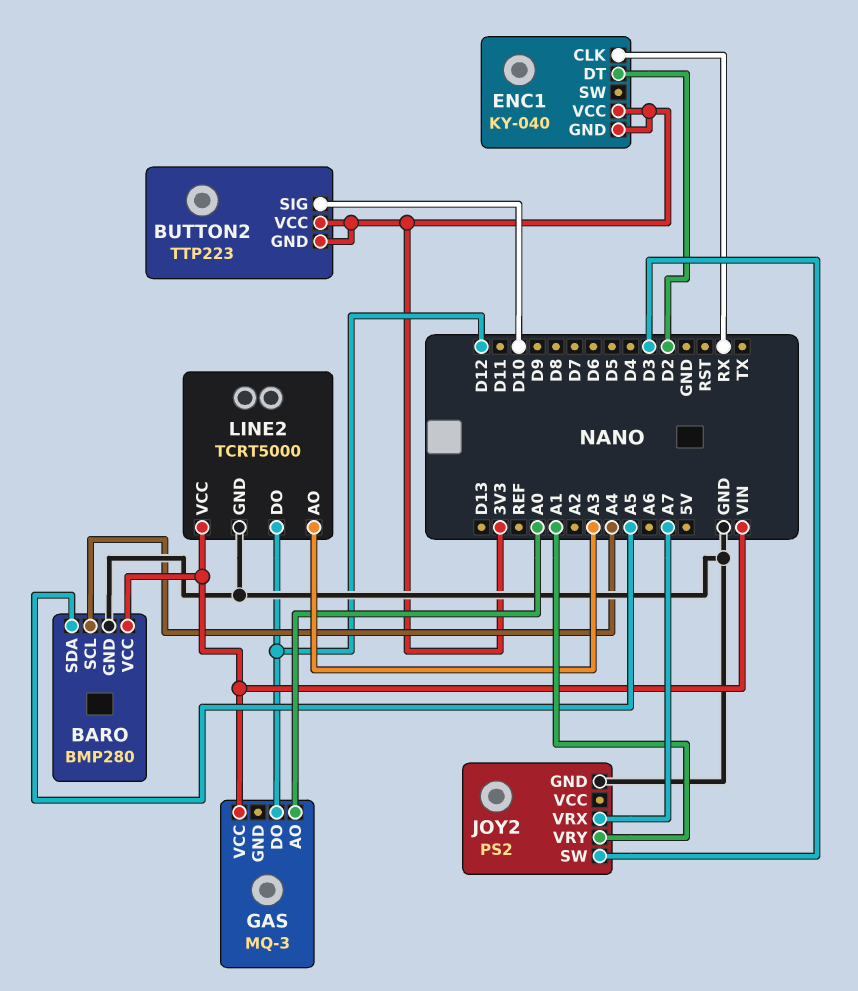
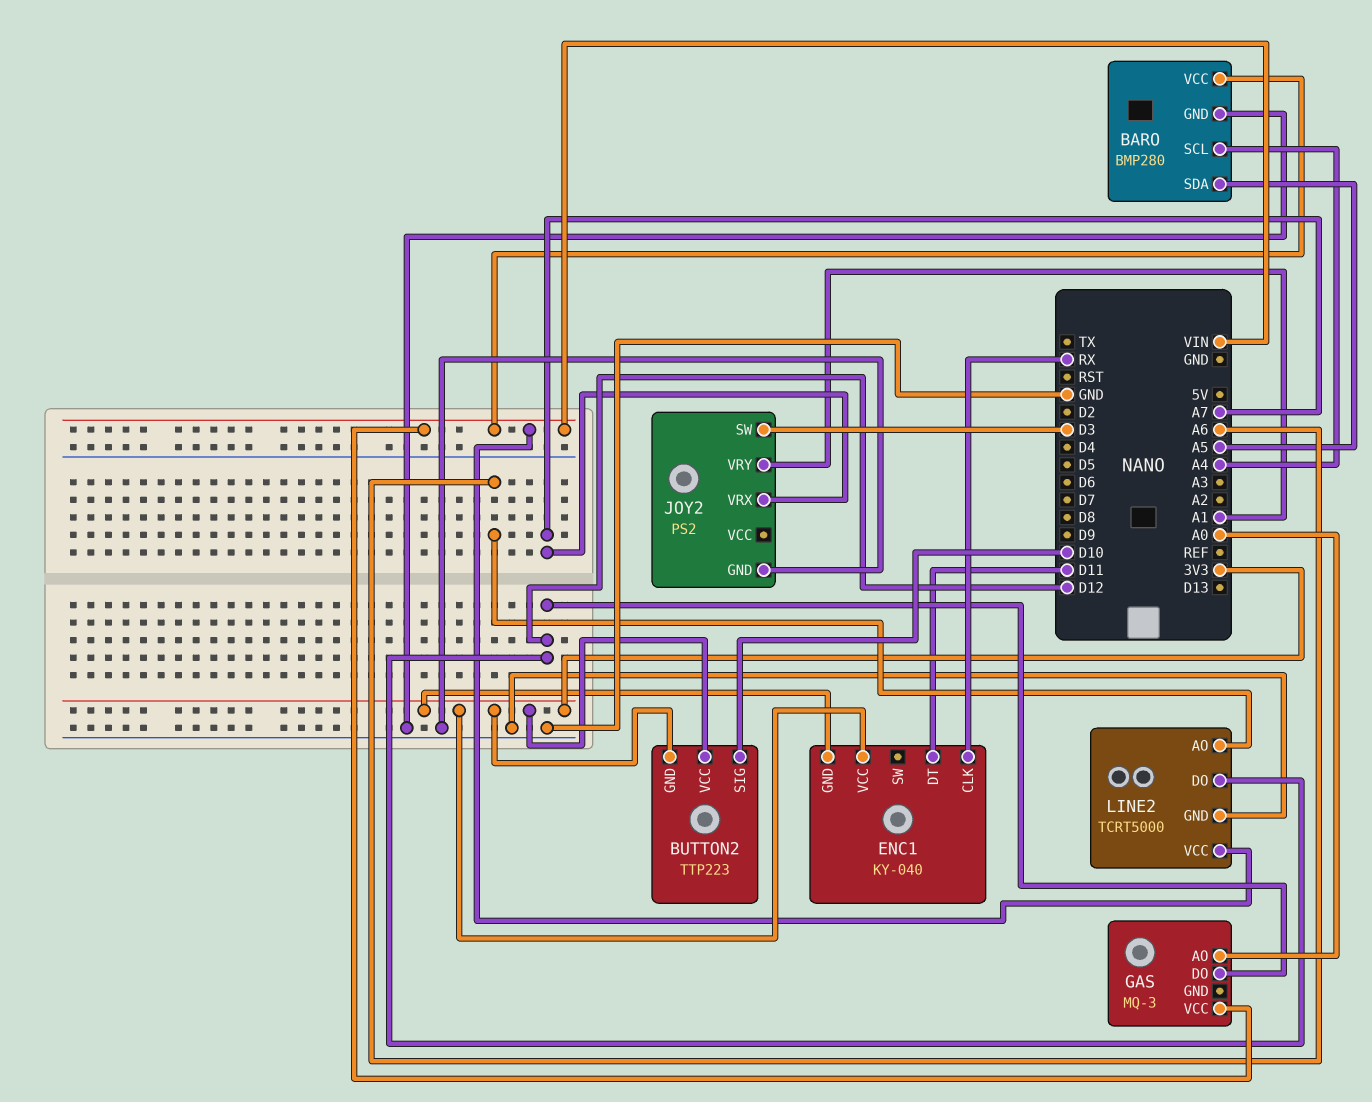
ENC1 pin DT: D2 -> D11
LINE2 pin AO: A3 -> A6

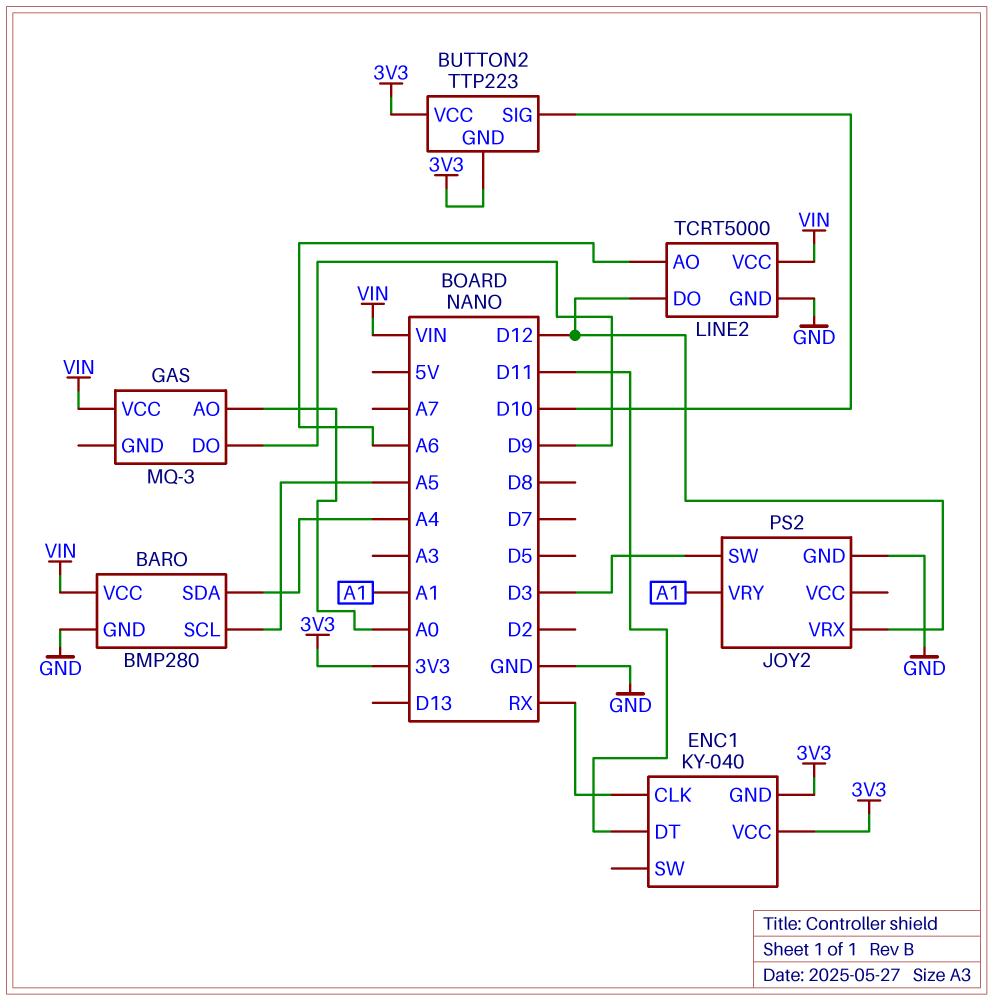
BARO pin SCL: A4 -> A5
BARO pin SDA: A5 -> A4
GAS pin DO: D12 -> D9
JOY2 pin VRX: A7 -> D12

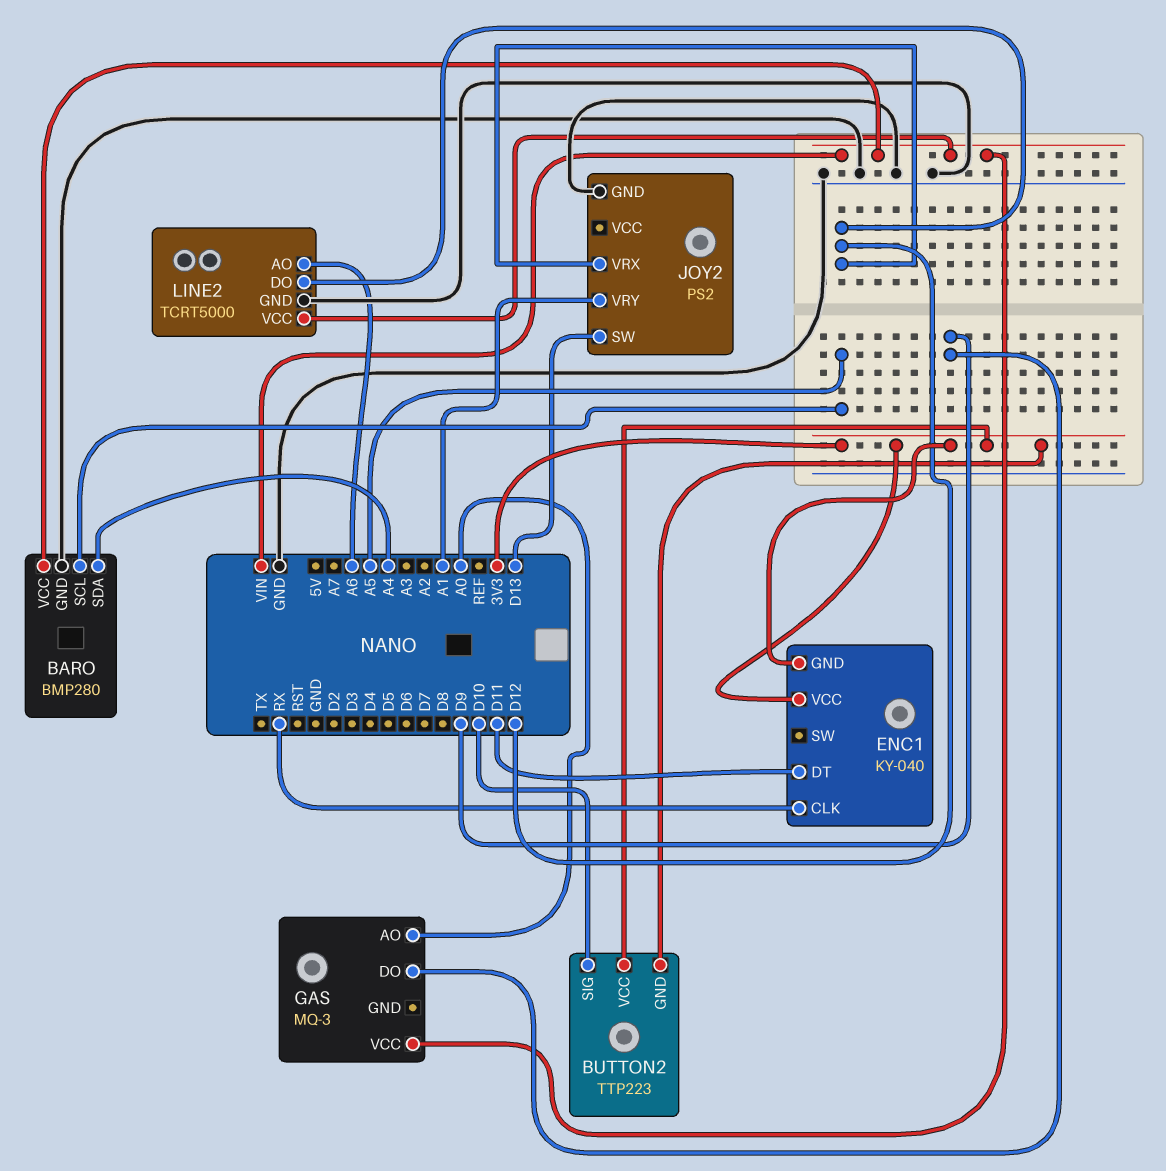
JOY2 pin SW: D3 -> D13

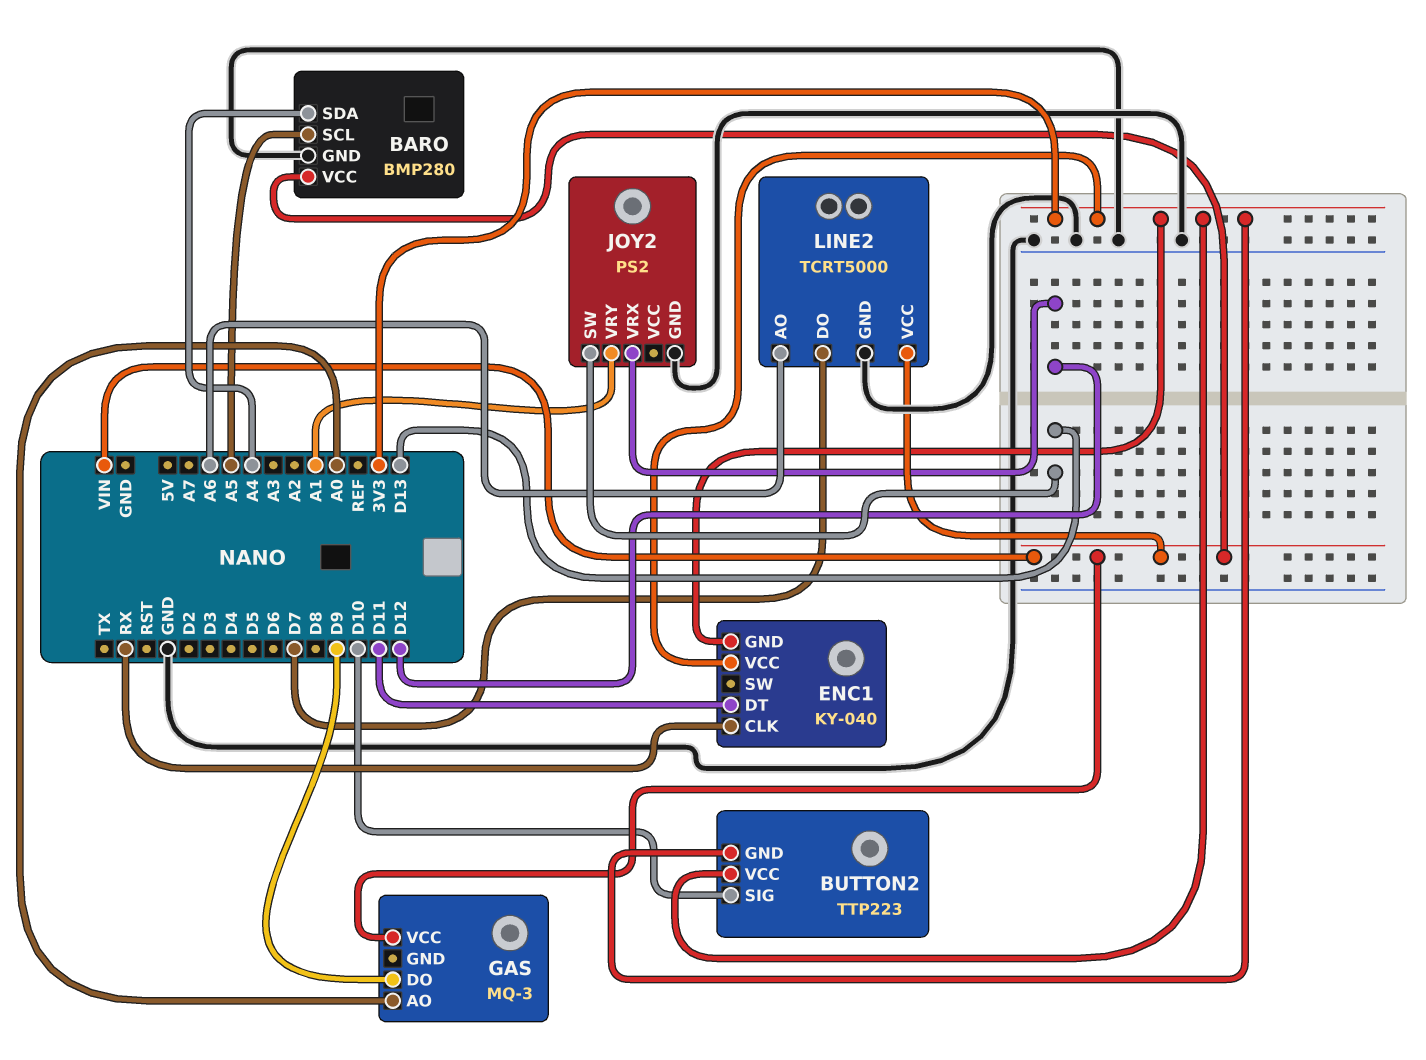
LINE2 pin DO: D12 -> D7

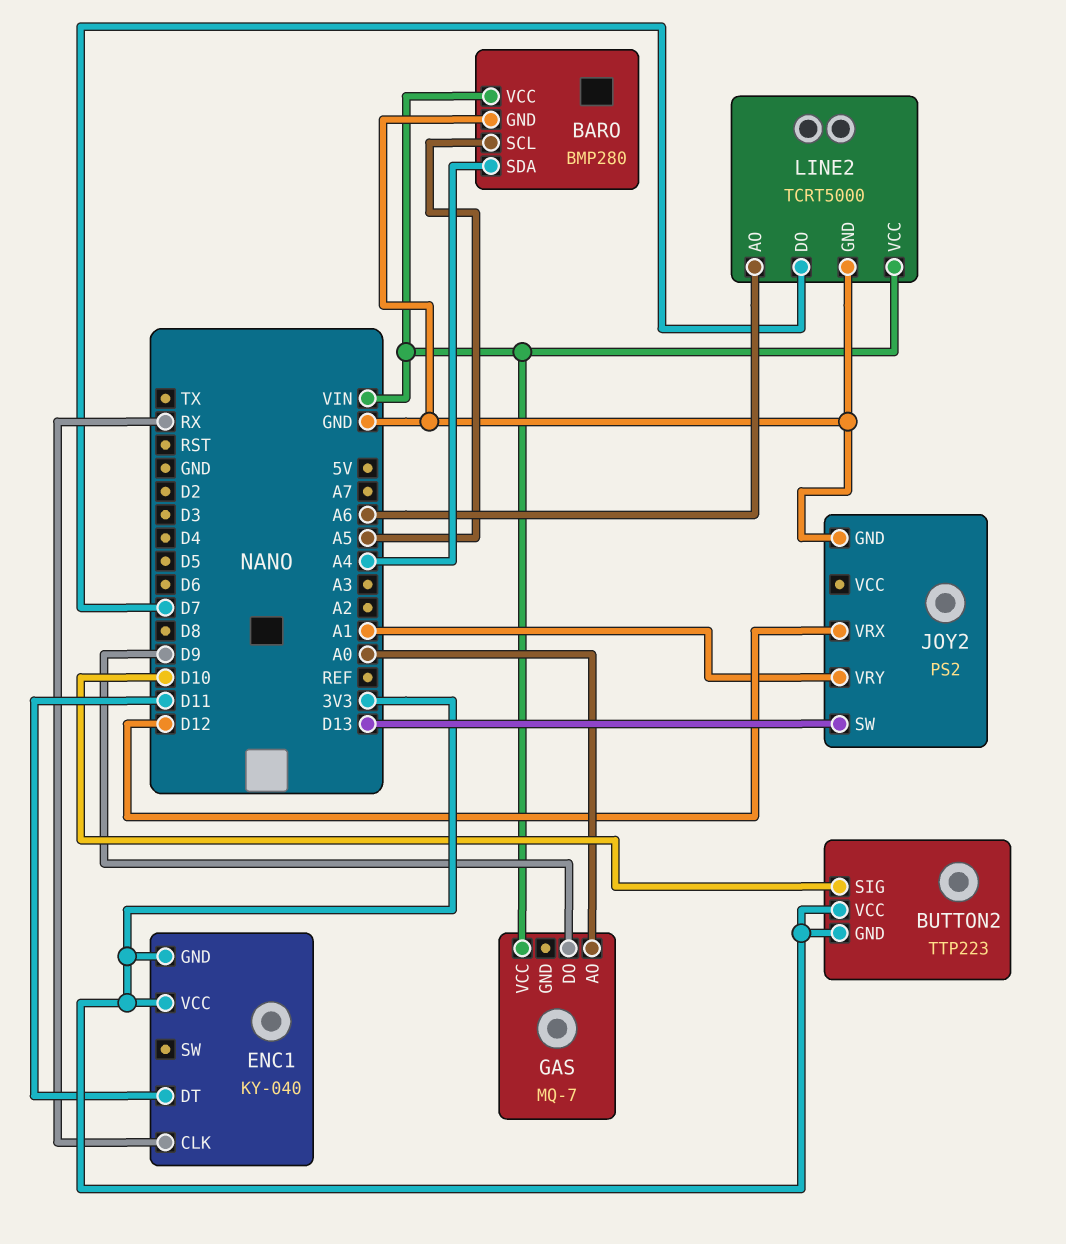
GAS: MQ-3 -> MQ-7

